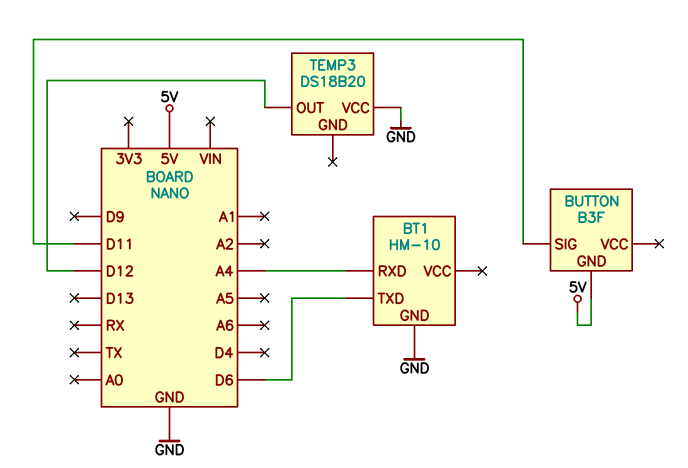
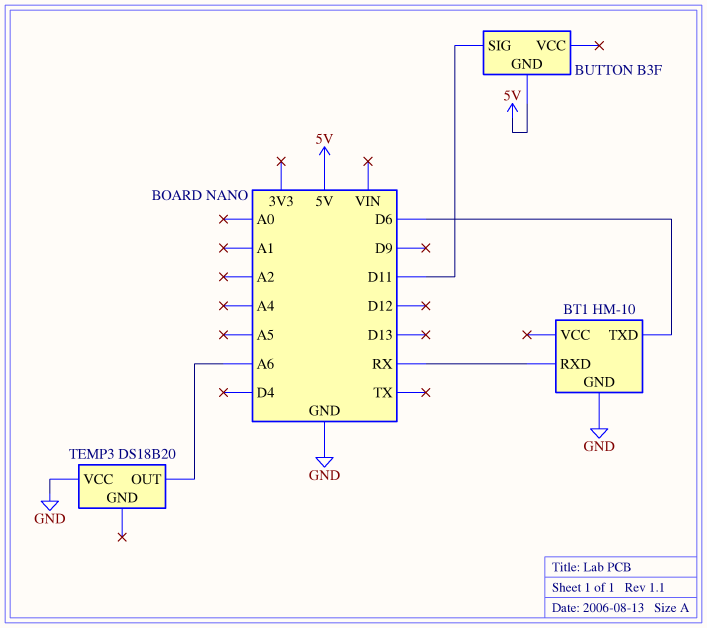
BT1 pin RXD: A4 -> RX
TEMP3 pin OUT: D12 -> A6

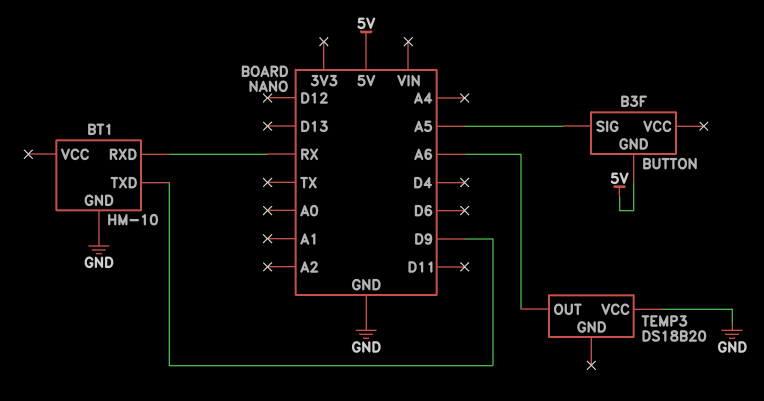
BT1 pin TXD: D6 -> D9
BUTTON pin SIG: D11 -> A5

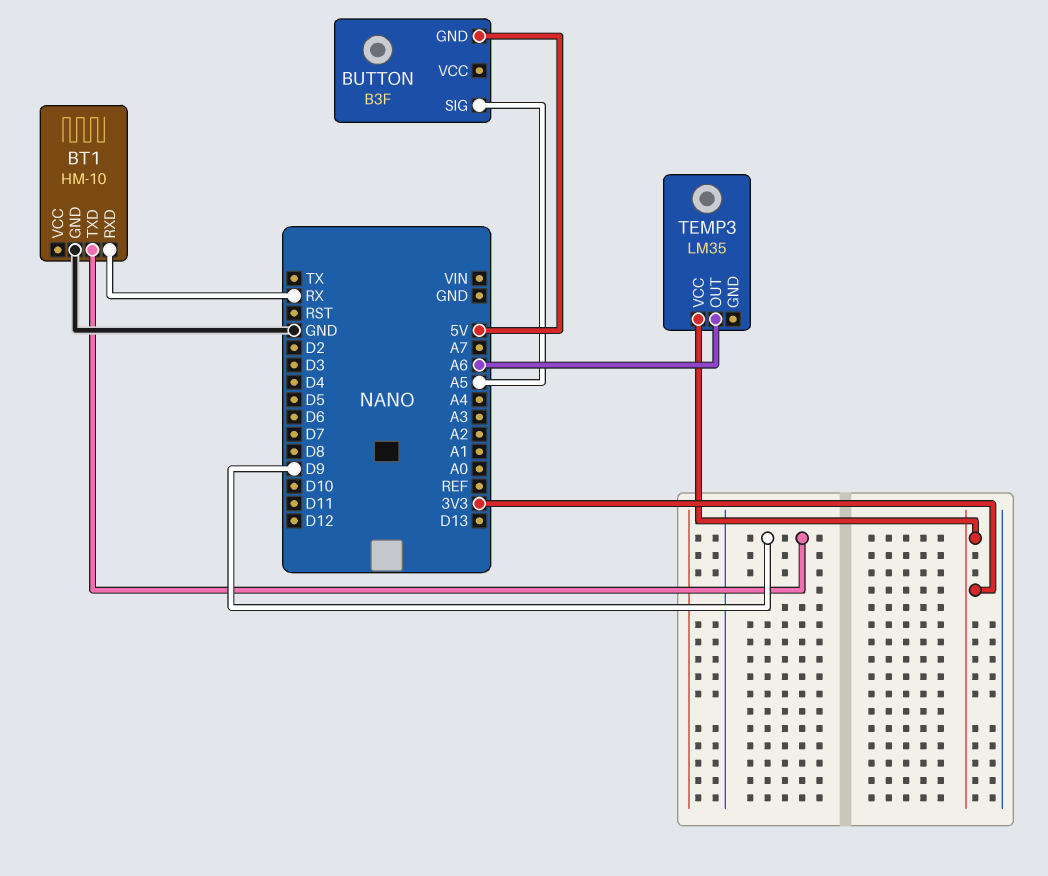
TEMP3: DS18B20 -> LM35
TEMP3 pin VCC: GND -> 3V3

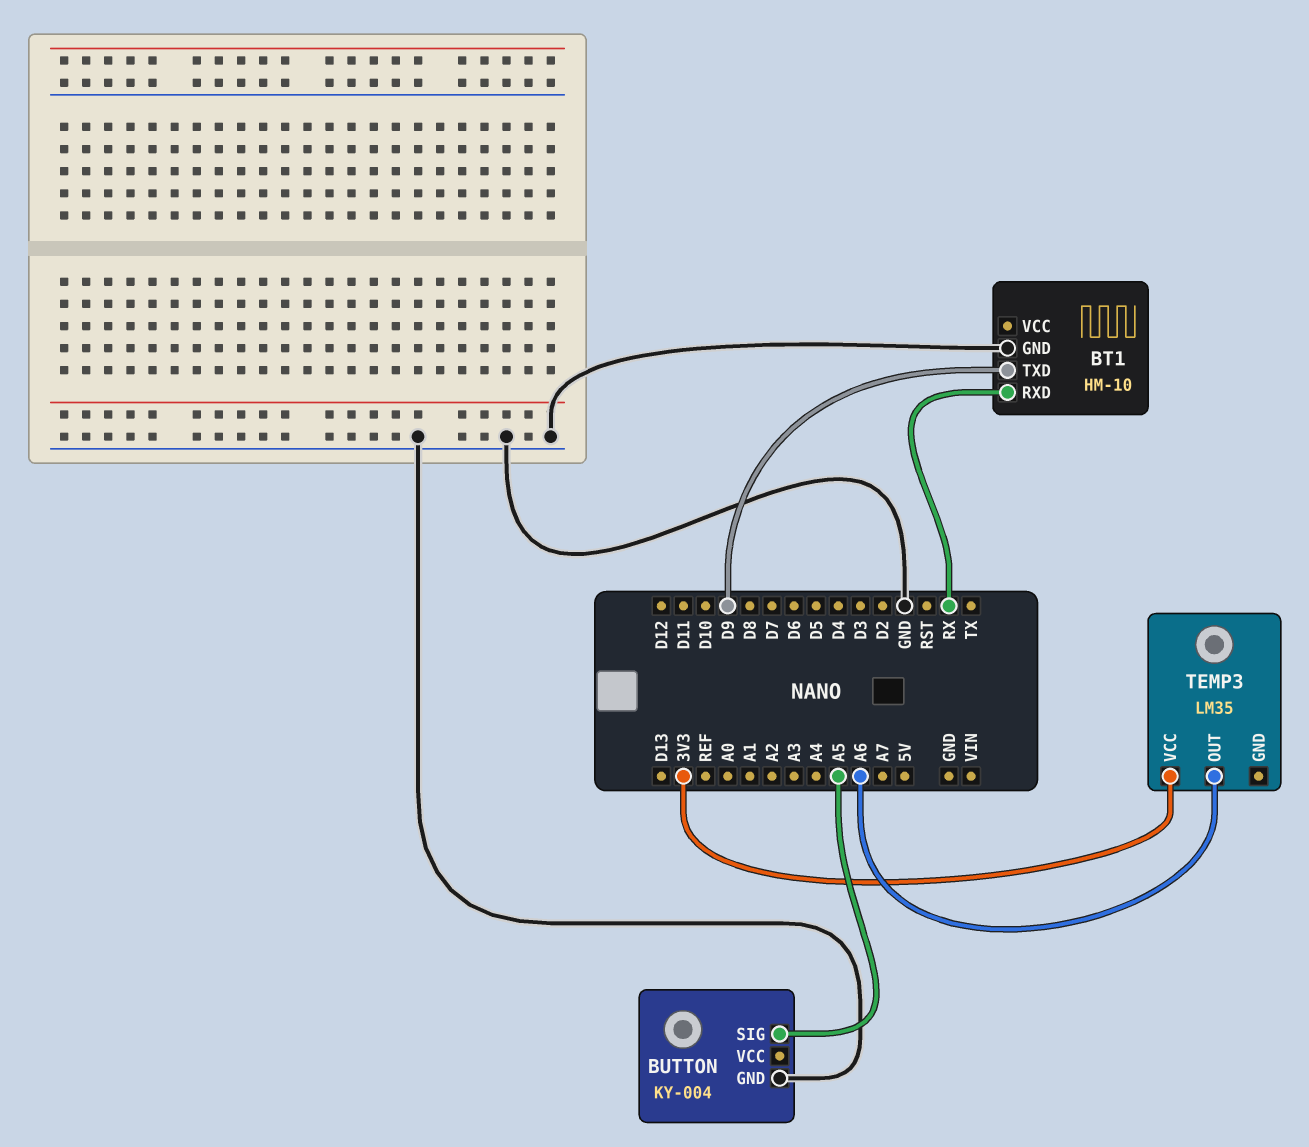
BUTTON: B3F -> KY-004
BUTTON pin GND: 5V -> GND

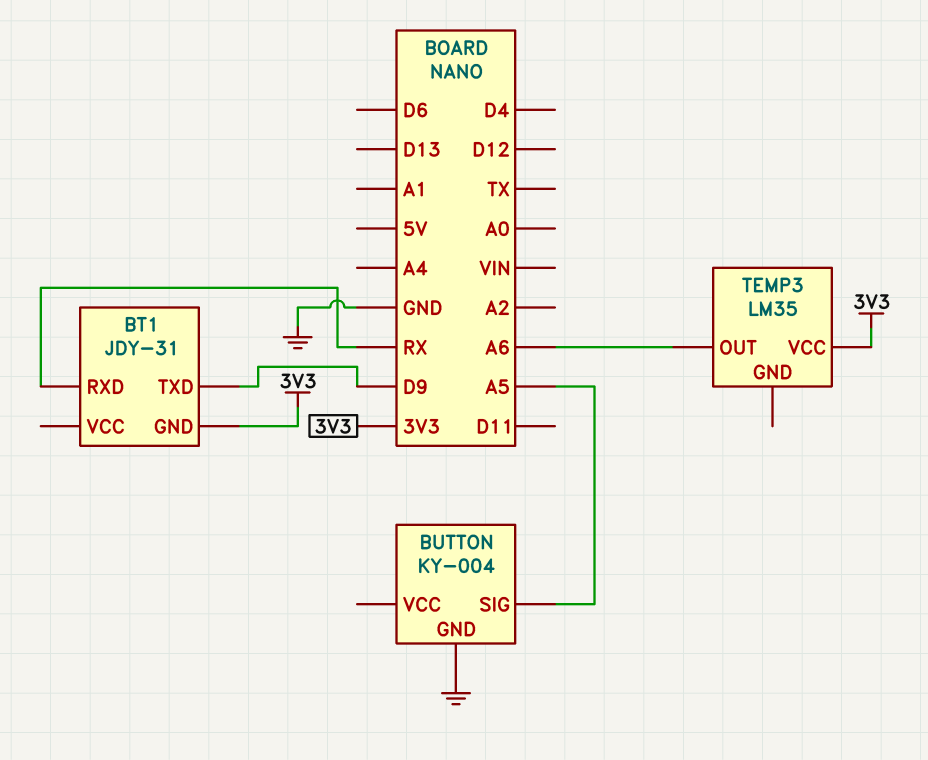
BT1: HM-10 -> JDY-31
BT1 pin GND: GND -> 3V3

